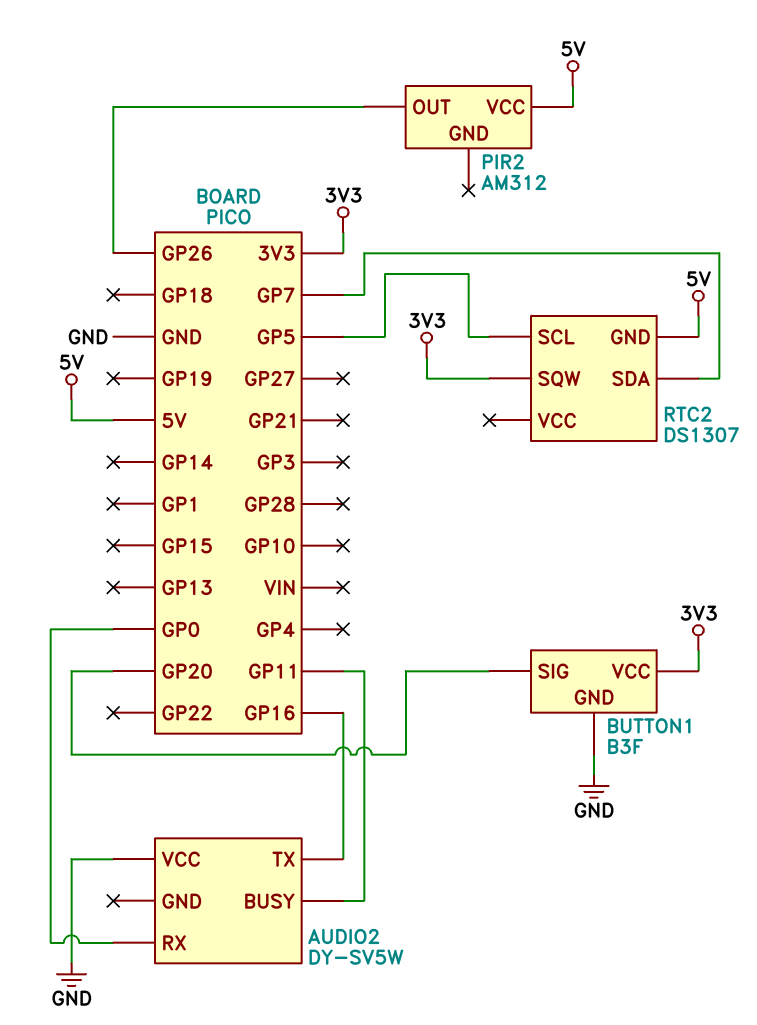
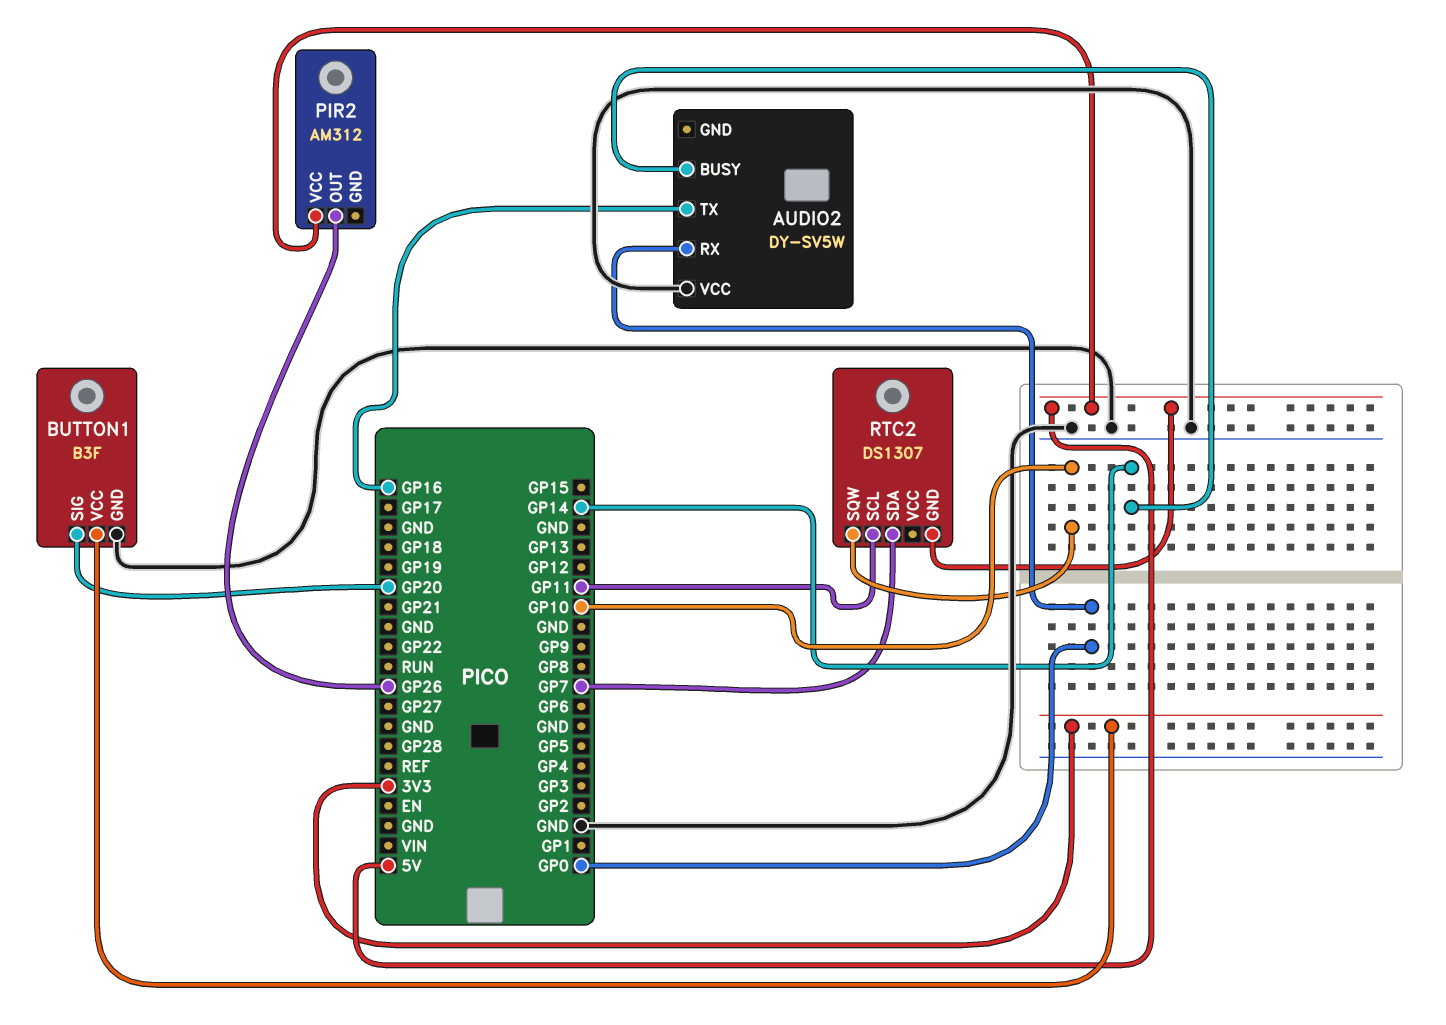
AUDIO2 pin BUSY: GP11 -> GP14
RTC2 pin SCL: GP5 -> GP11
RTC2 pin SQW: 3V3 -> GP10

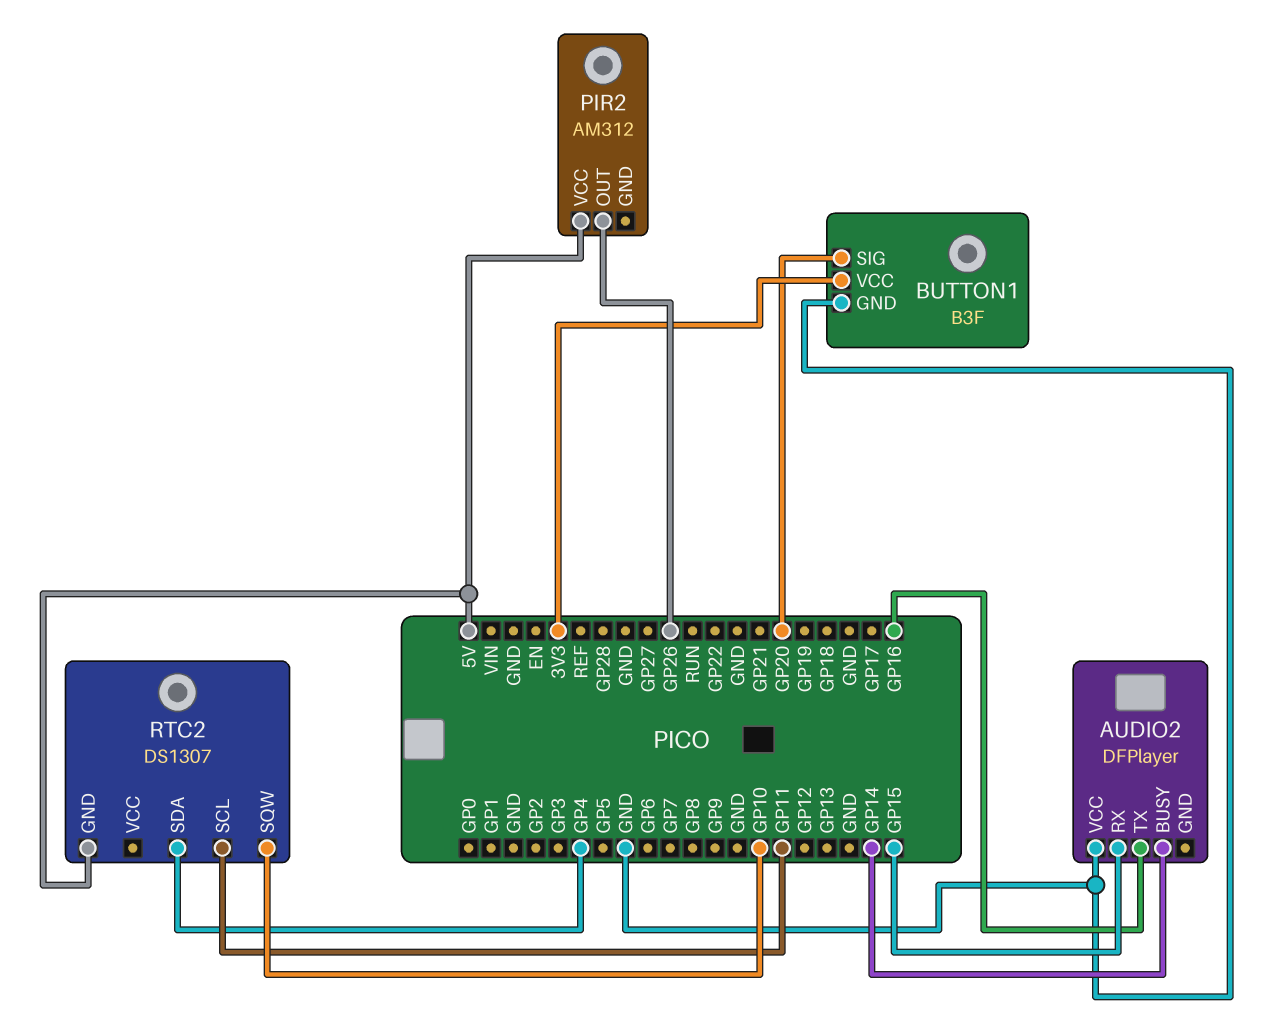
AUDIO2: DY-SV5W -> DFPlayer
AUDIO2 pin RX: GP0 -> GP15
RTC2 pin SDA: GP7 -> GP4

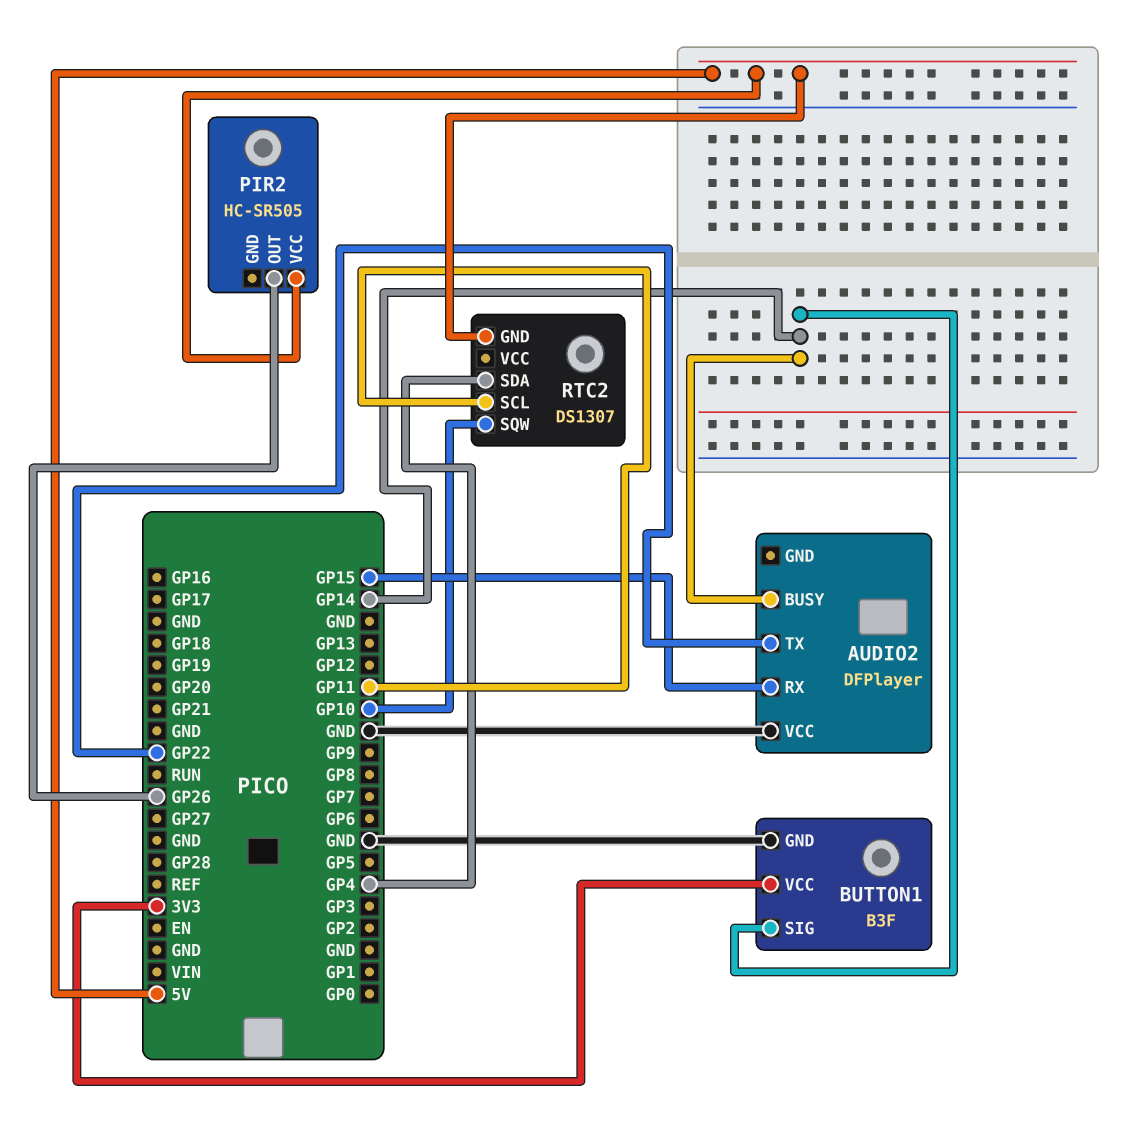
AUDIO2 pin TX: GP16 -> GP22
BUTTON1 pin SIG: GP20 -> GP14
PIR2: AM312 -> HC-SR505

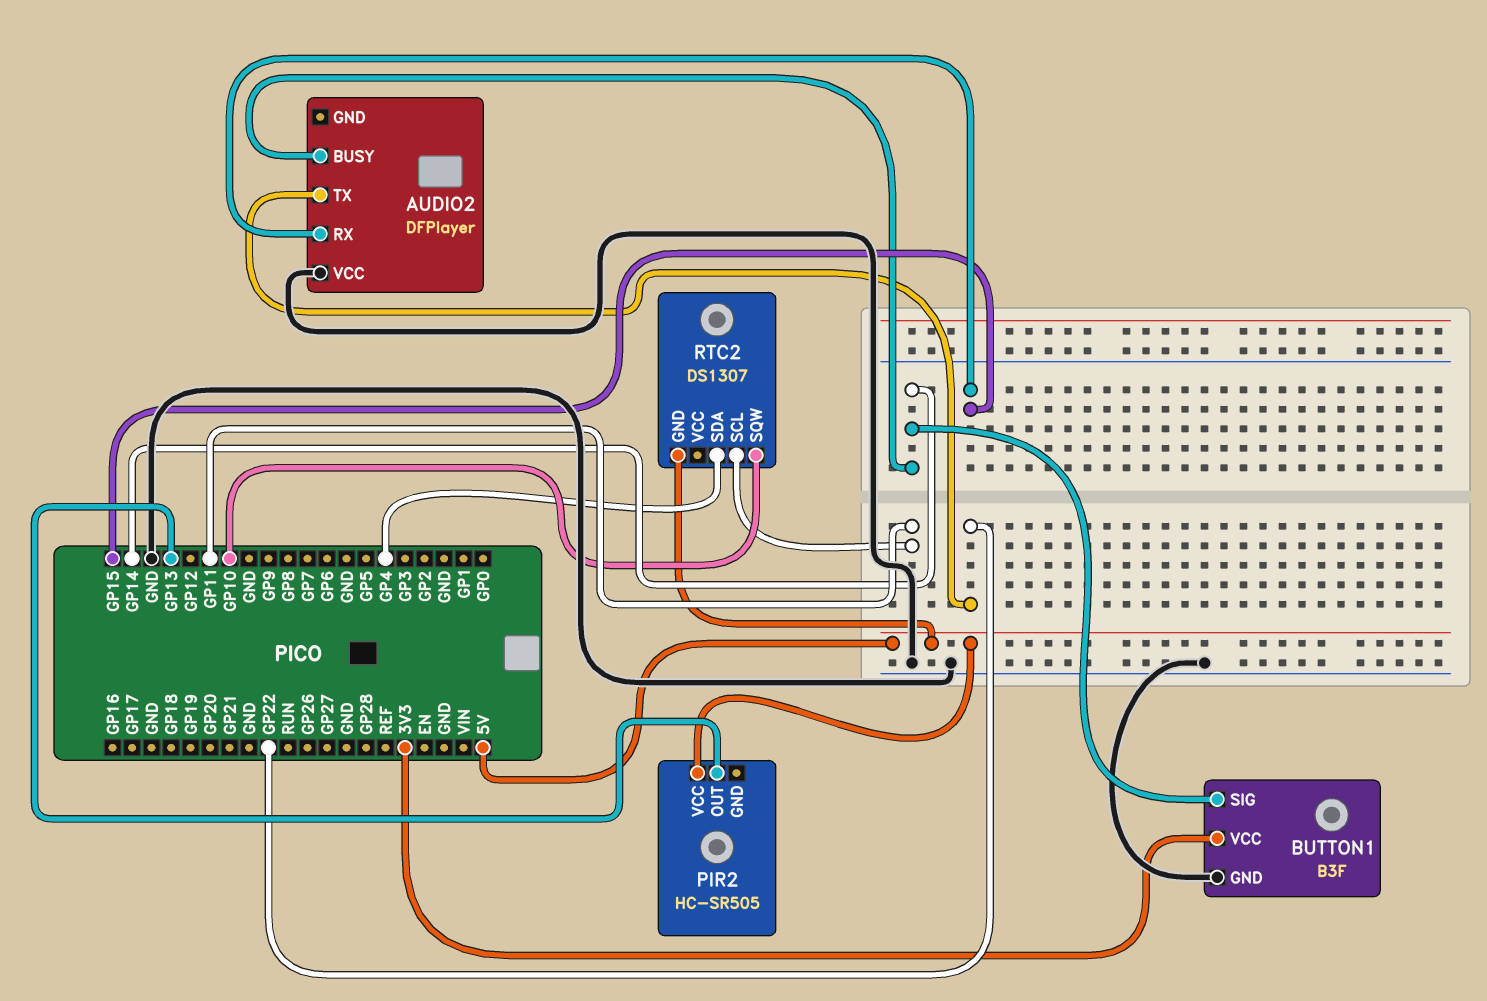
PIR2 pin OUT: GP26 -> GP13

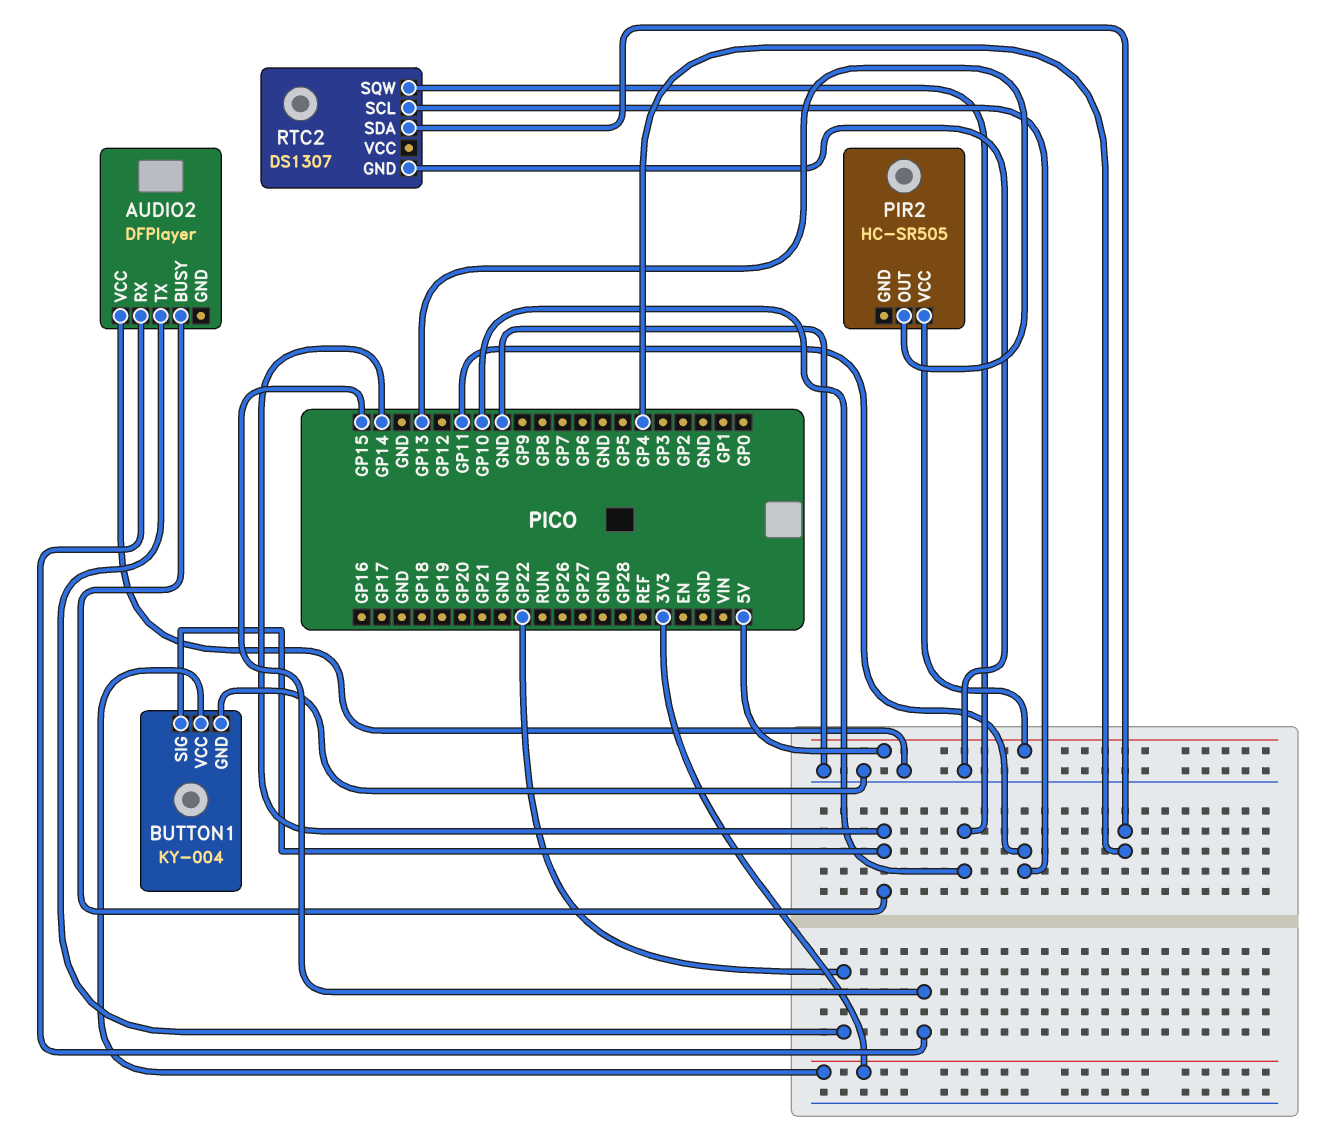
BUTTON1: B3F -> KY-004
RTC2 pin GND: 5V -> GND

